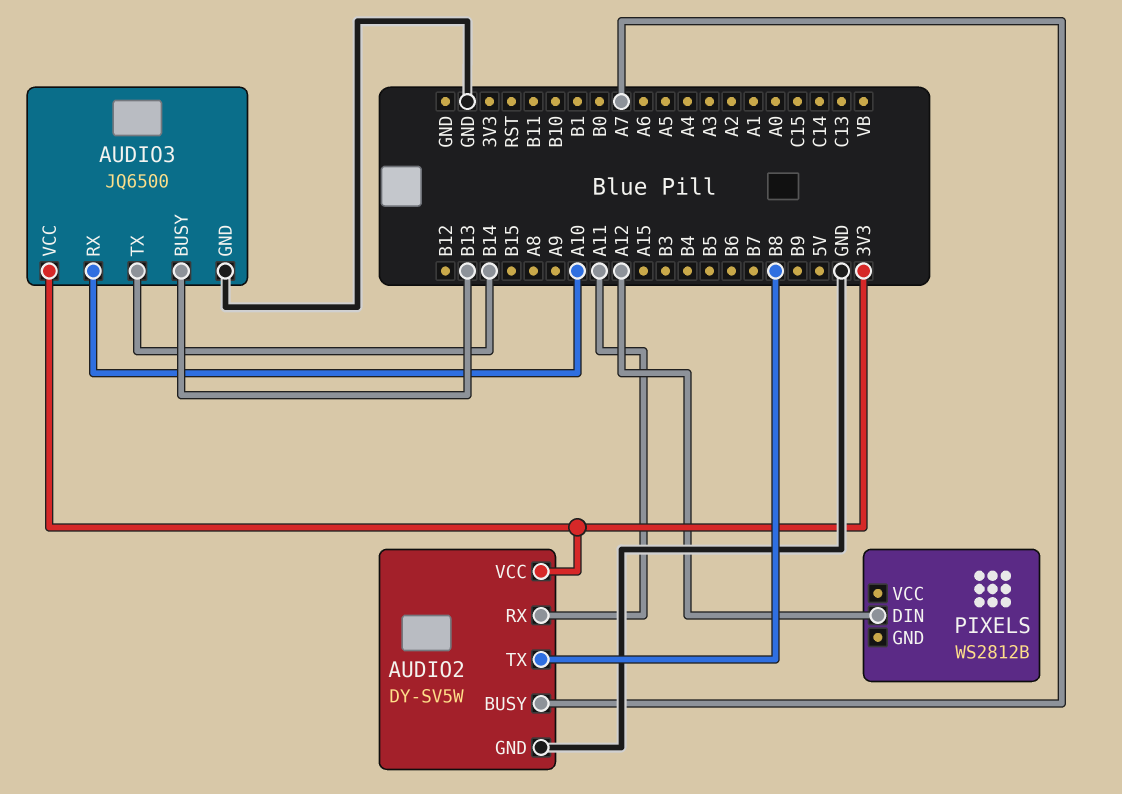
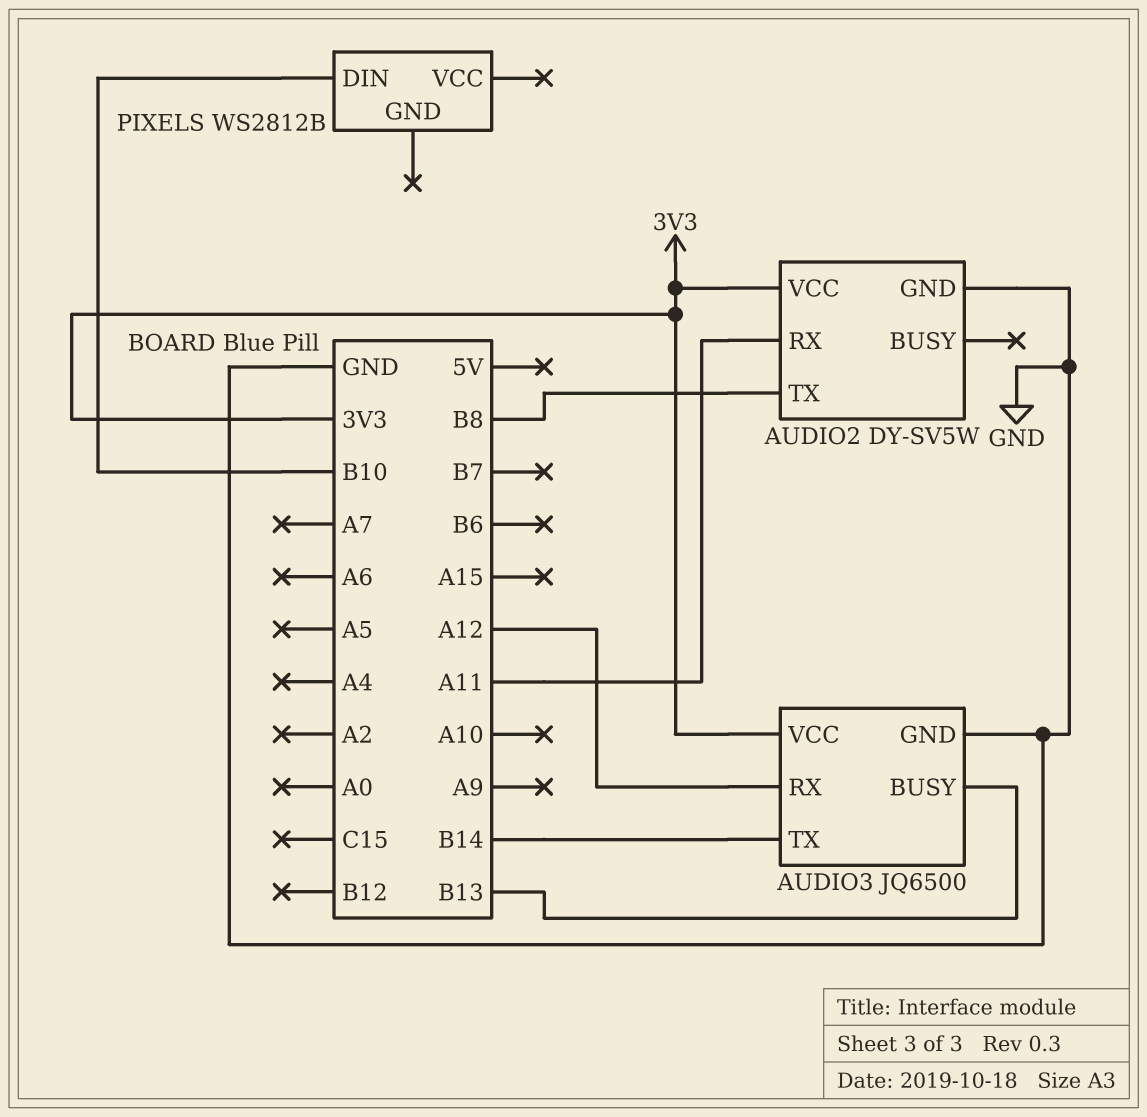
AUDIO2 pin BUSY: A7 -> none
AUDIO3 pin RX: A10 -> A12
PIXELS pin DIN: A12 -> B10

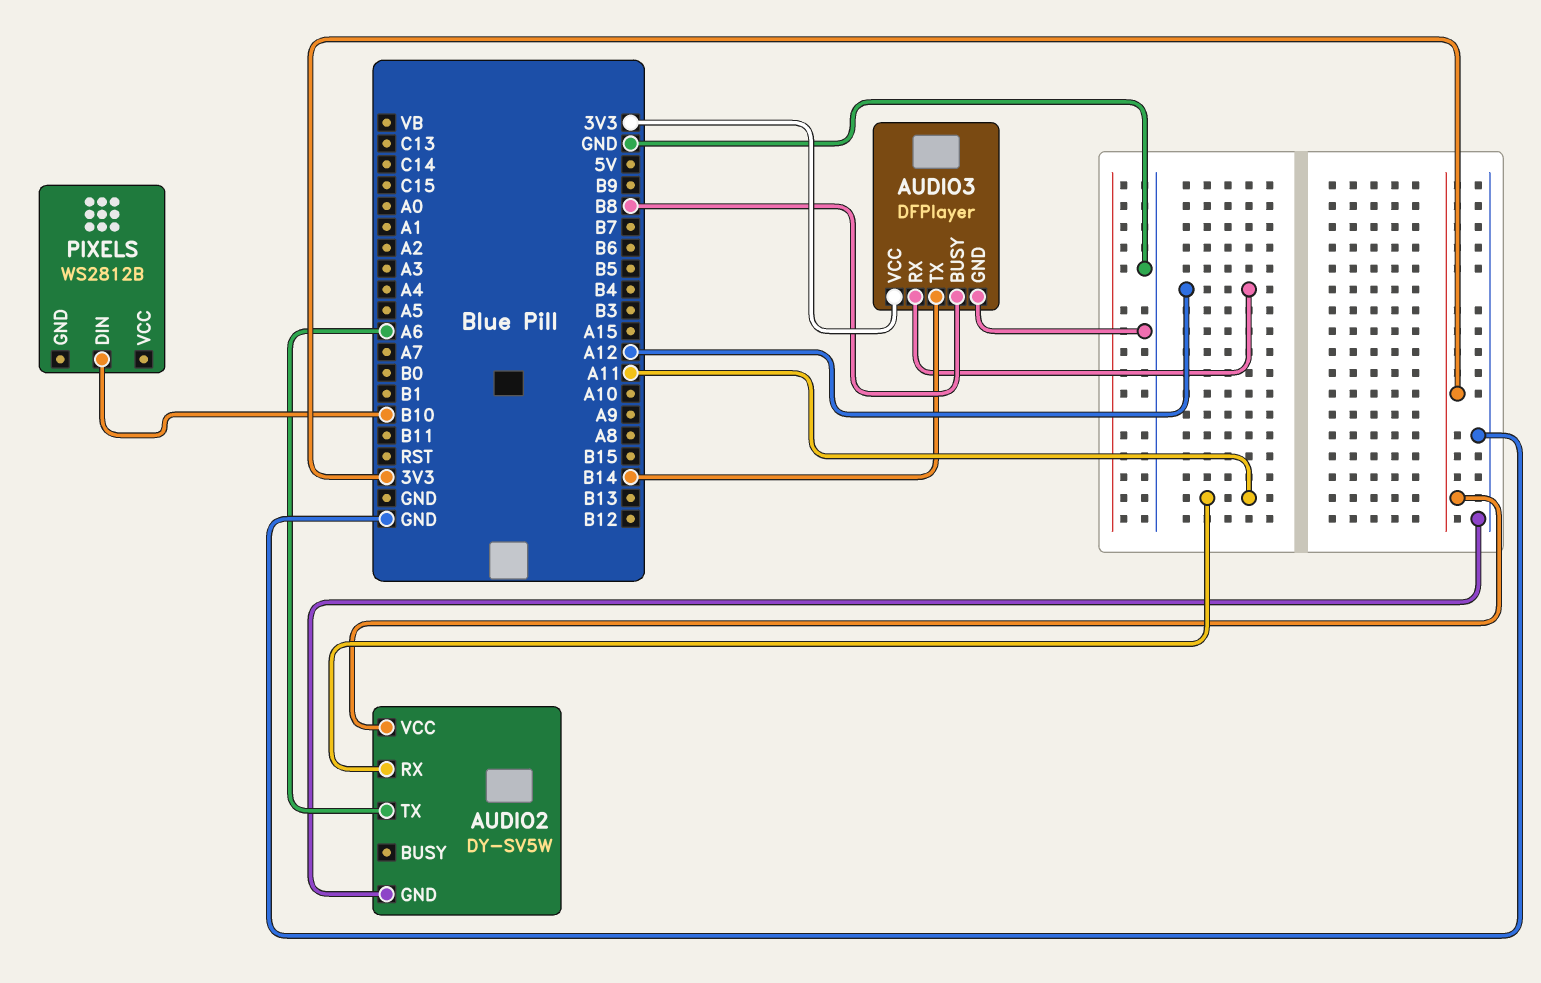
AUDIO2 pin TX: B8 -> A6
AUDIO3: JQ6500 -> DFPlayer
AUDIO3 pin BUSY: B13 -> B8

